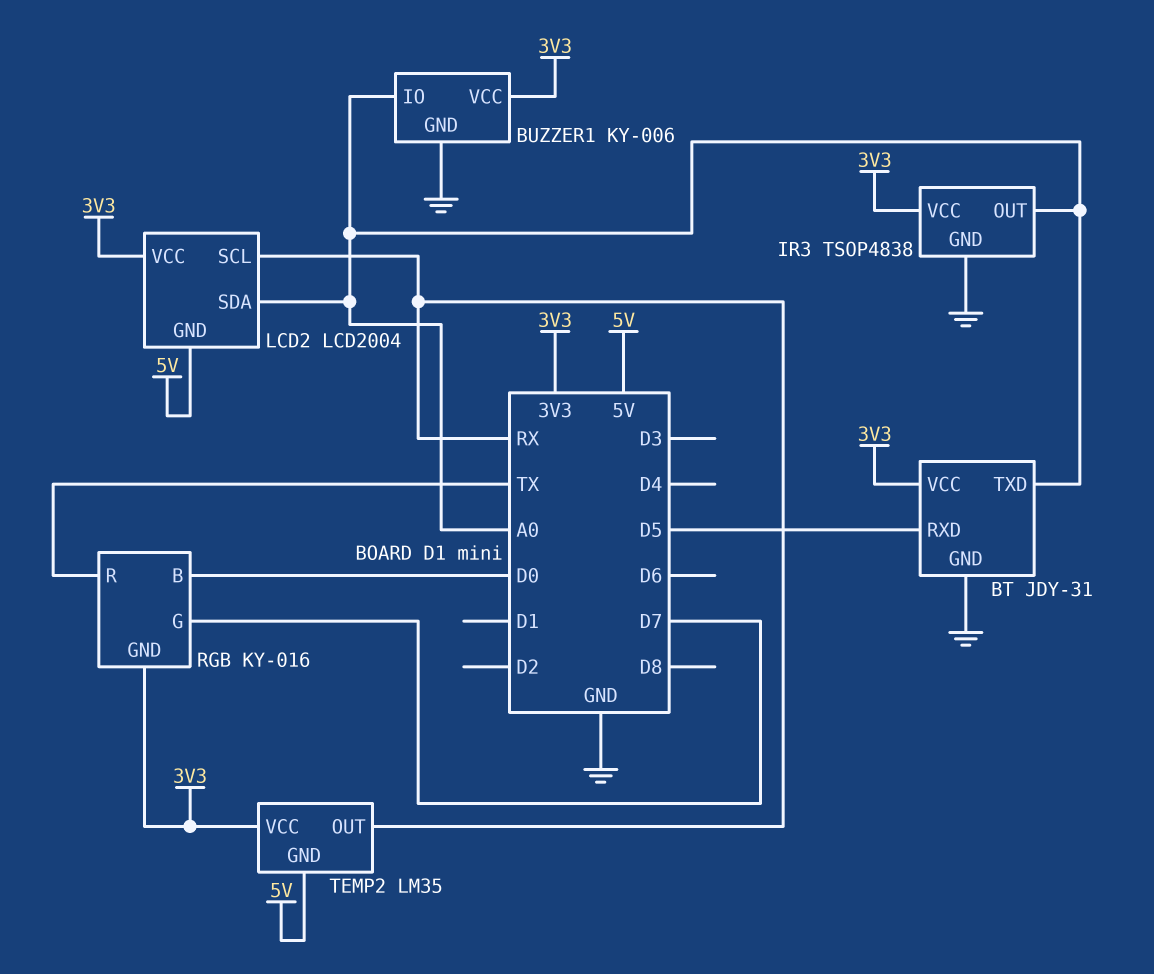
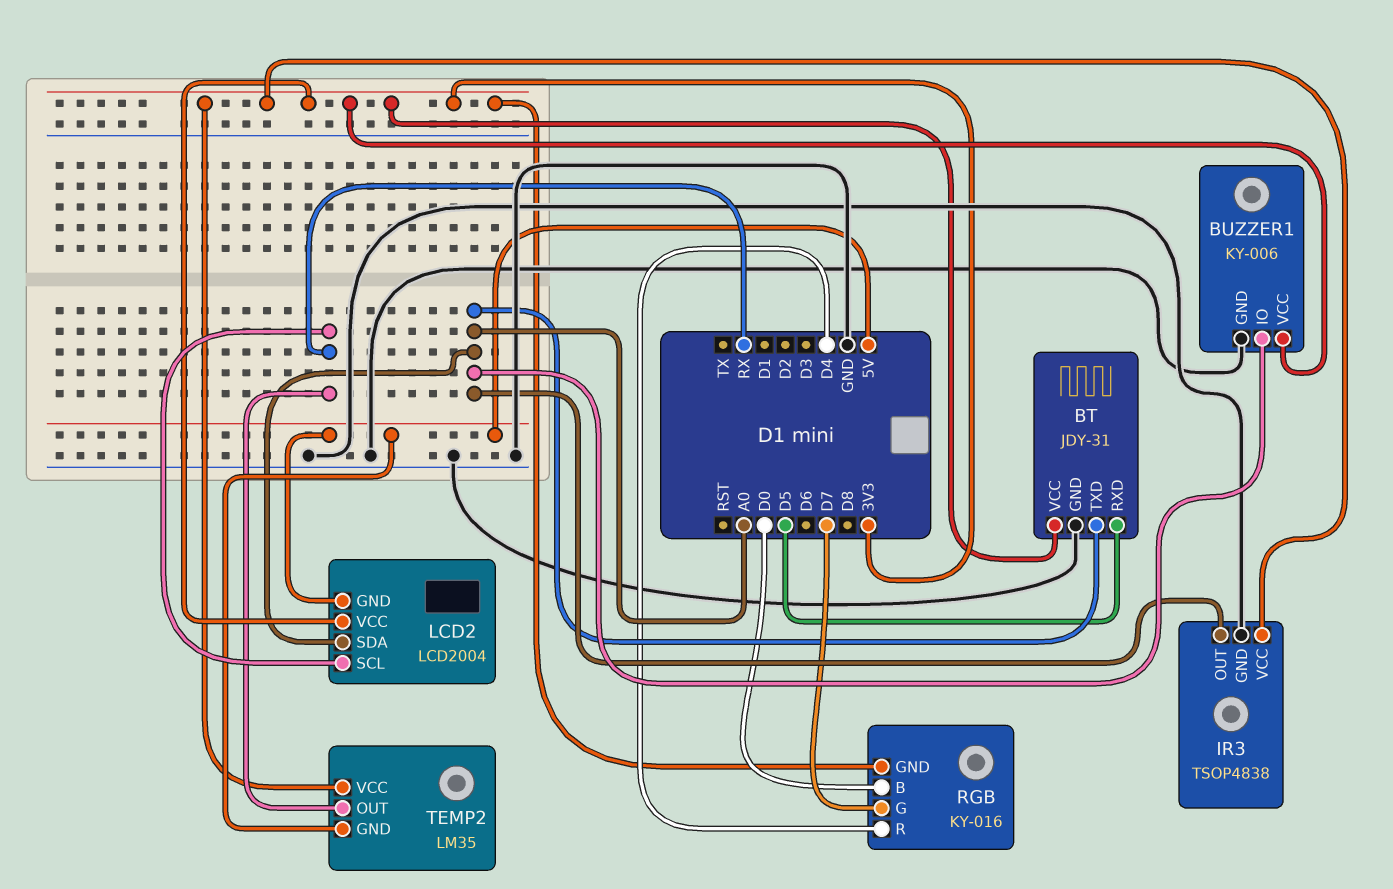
RGB pin R: TX -> D4

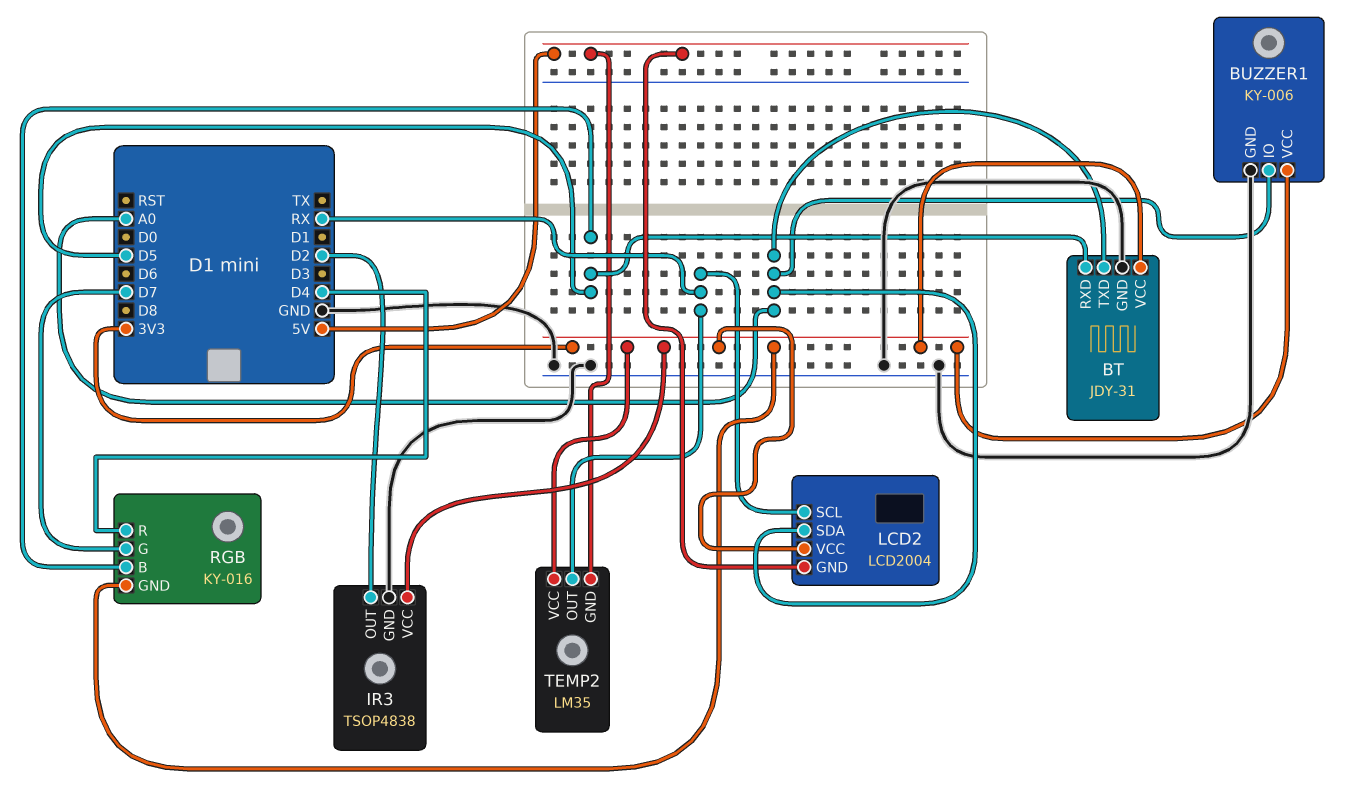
IR3 pin OUT: A0 -> D2
RGB pin B: D0 -> D5

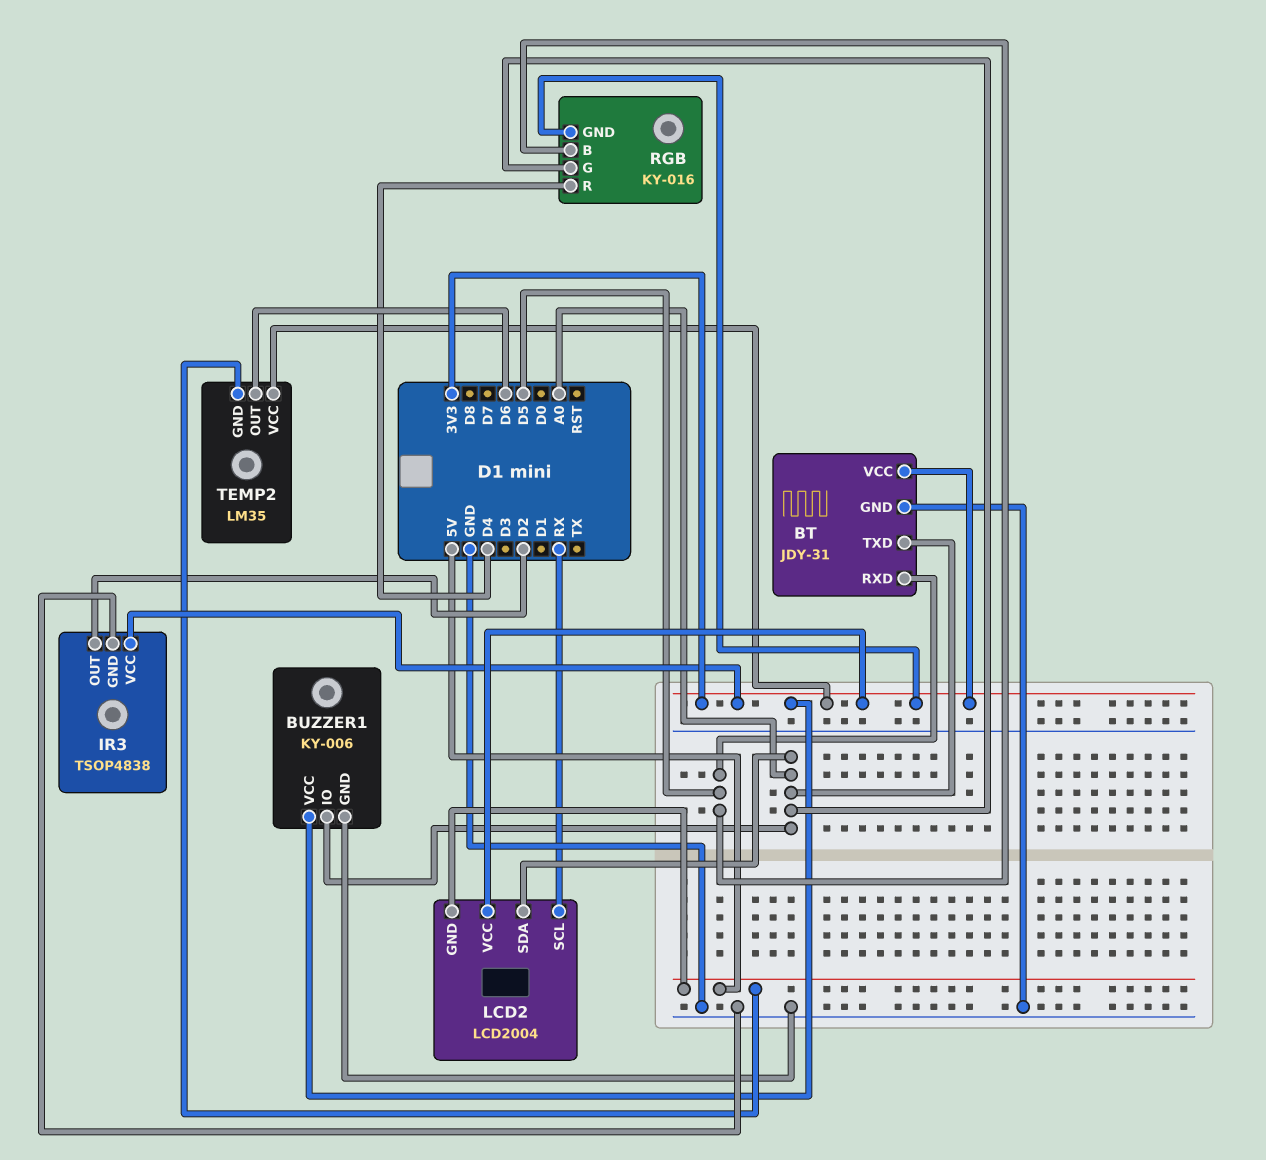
RGB pin G: D7 -> A0
TEMP2 pin OUT: RX -> D6

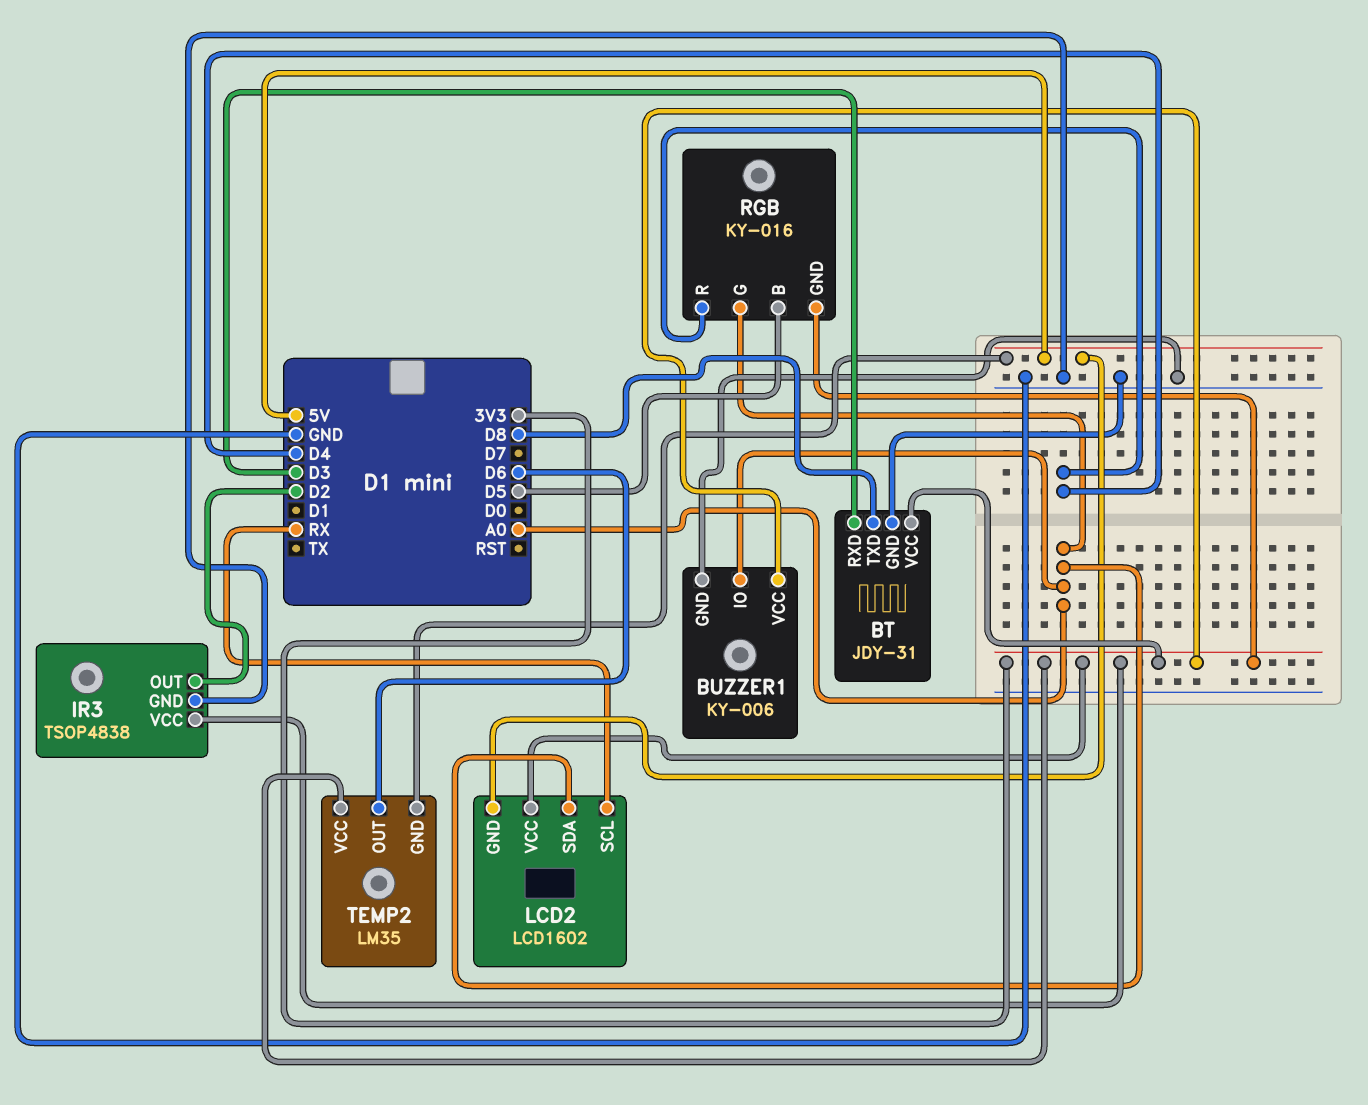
BT pin RXD: D5 -> D3
BT pin TXD: A0 -> D8
LCD2: LCD2004 -> LCD1602

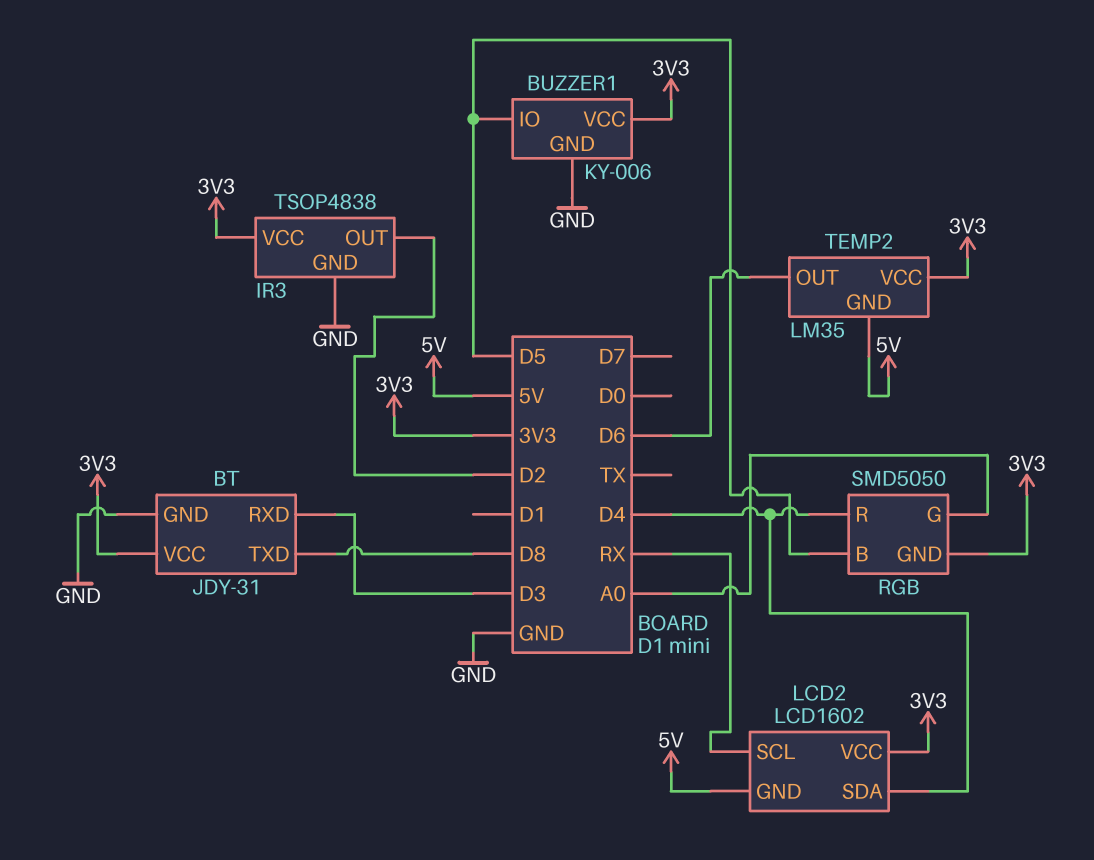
BUZZER1 pin IO: A0 -> D5
LCD2 pin SDA: A0 -> D4
RGB: KY-016 -> SMD5050

